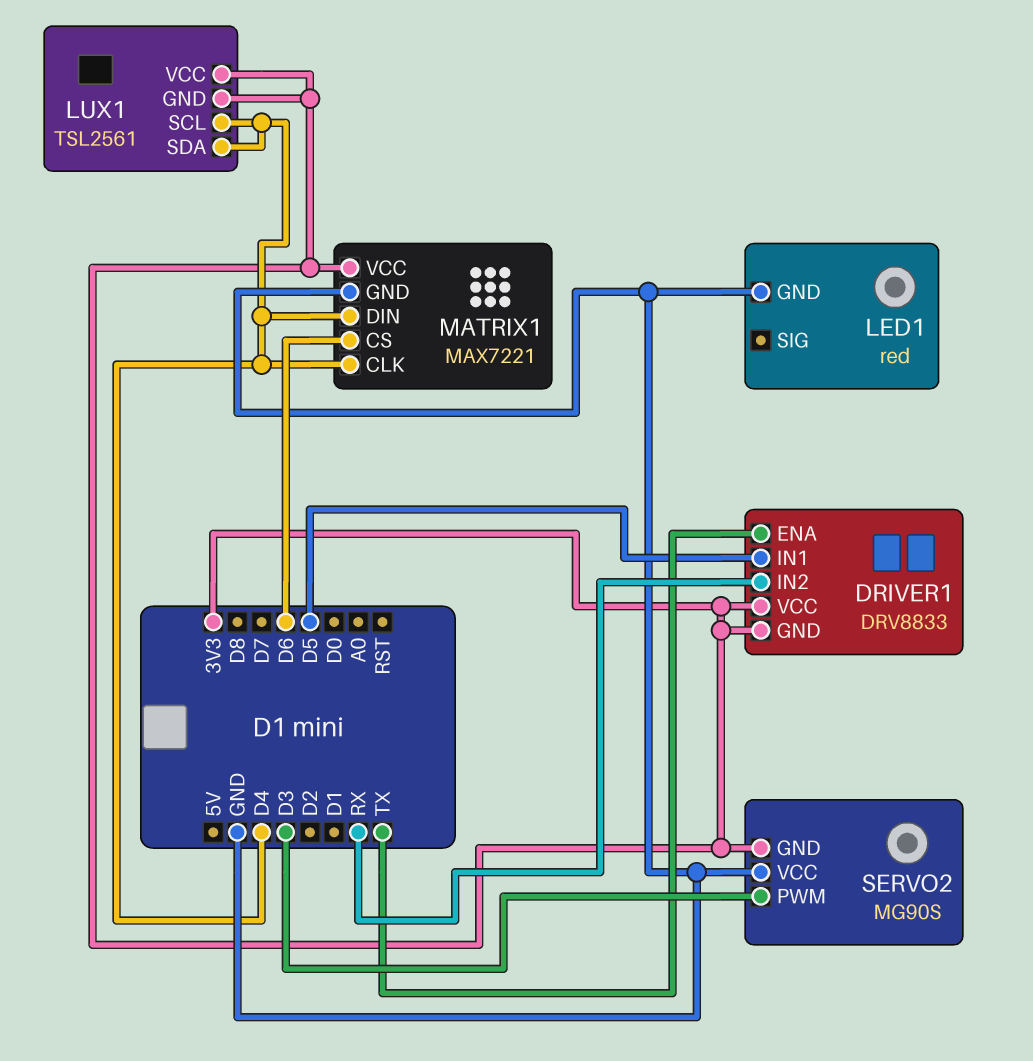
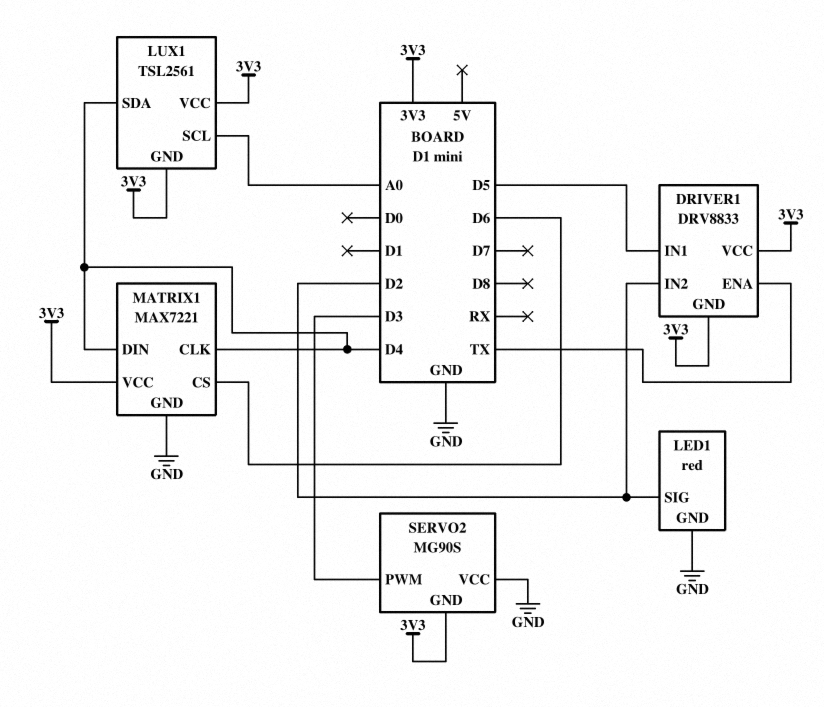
DRIVER1 pin IN2: RX -> D2
LED1 pin SIG: none -> D2
LUX1 pin SCL: D4 -> A0

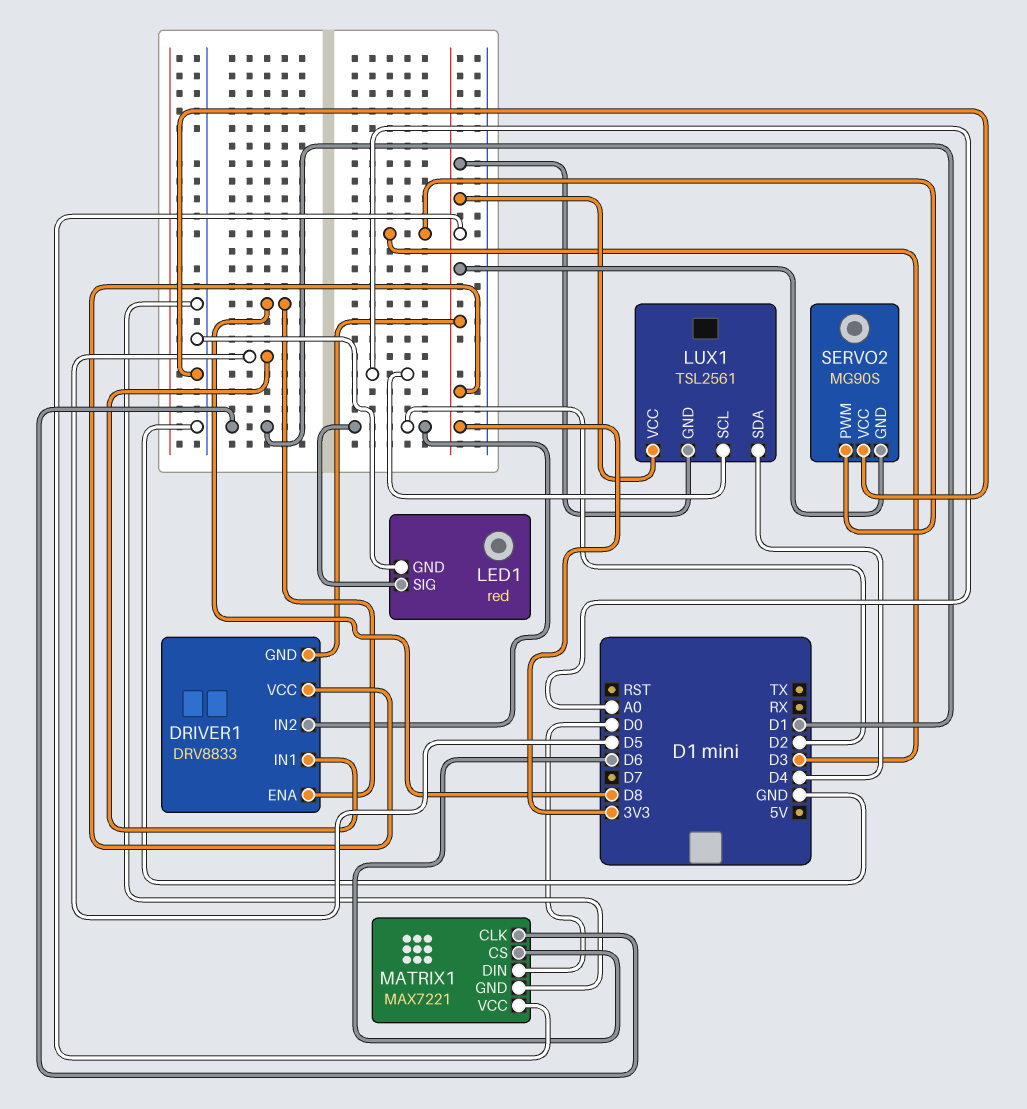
DRIVER1 pin ENA: TX -> D8
MATRIX1 pin CLK: D4 -> D1
MATRIX1 pin DIN: D4 -> D0

